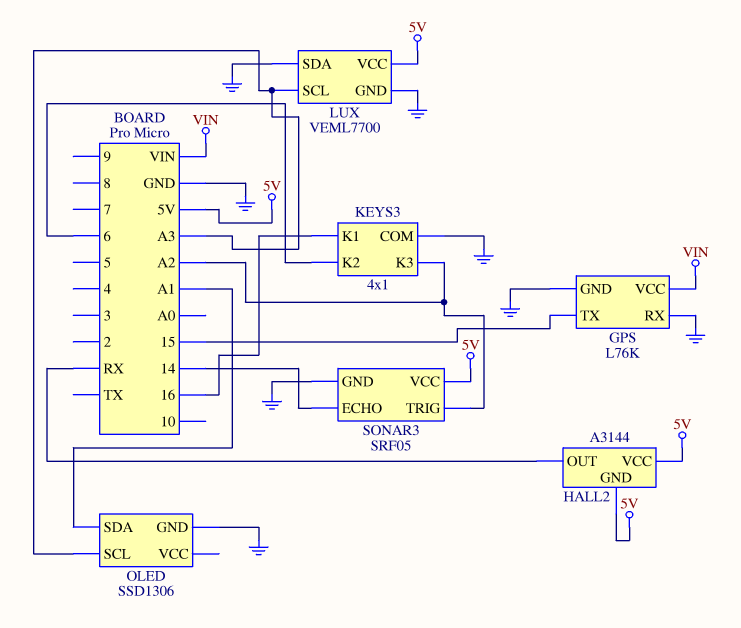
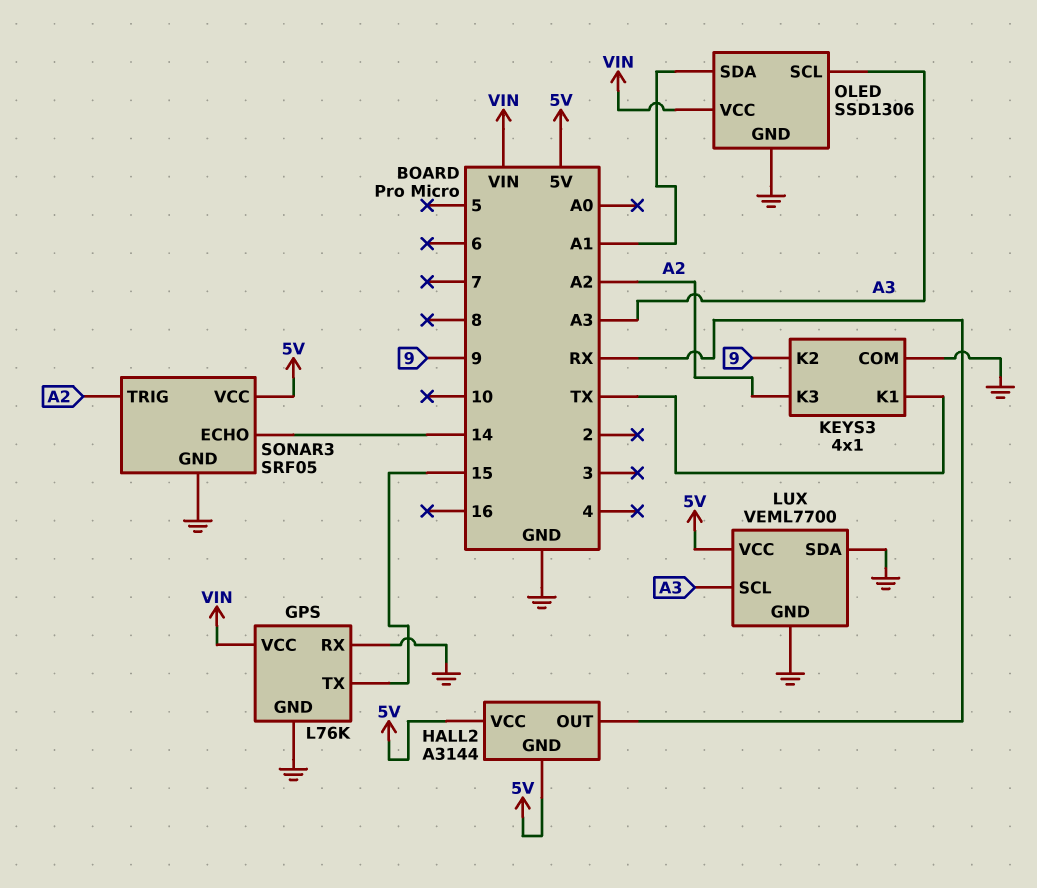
KEYS3 pin K1: 16 -> TX
KEYS3 pin K2: 6 -> 9
OLED pin VCC: none -> VIN

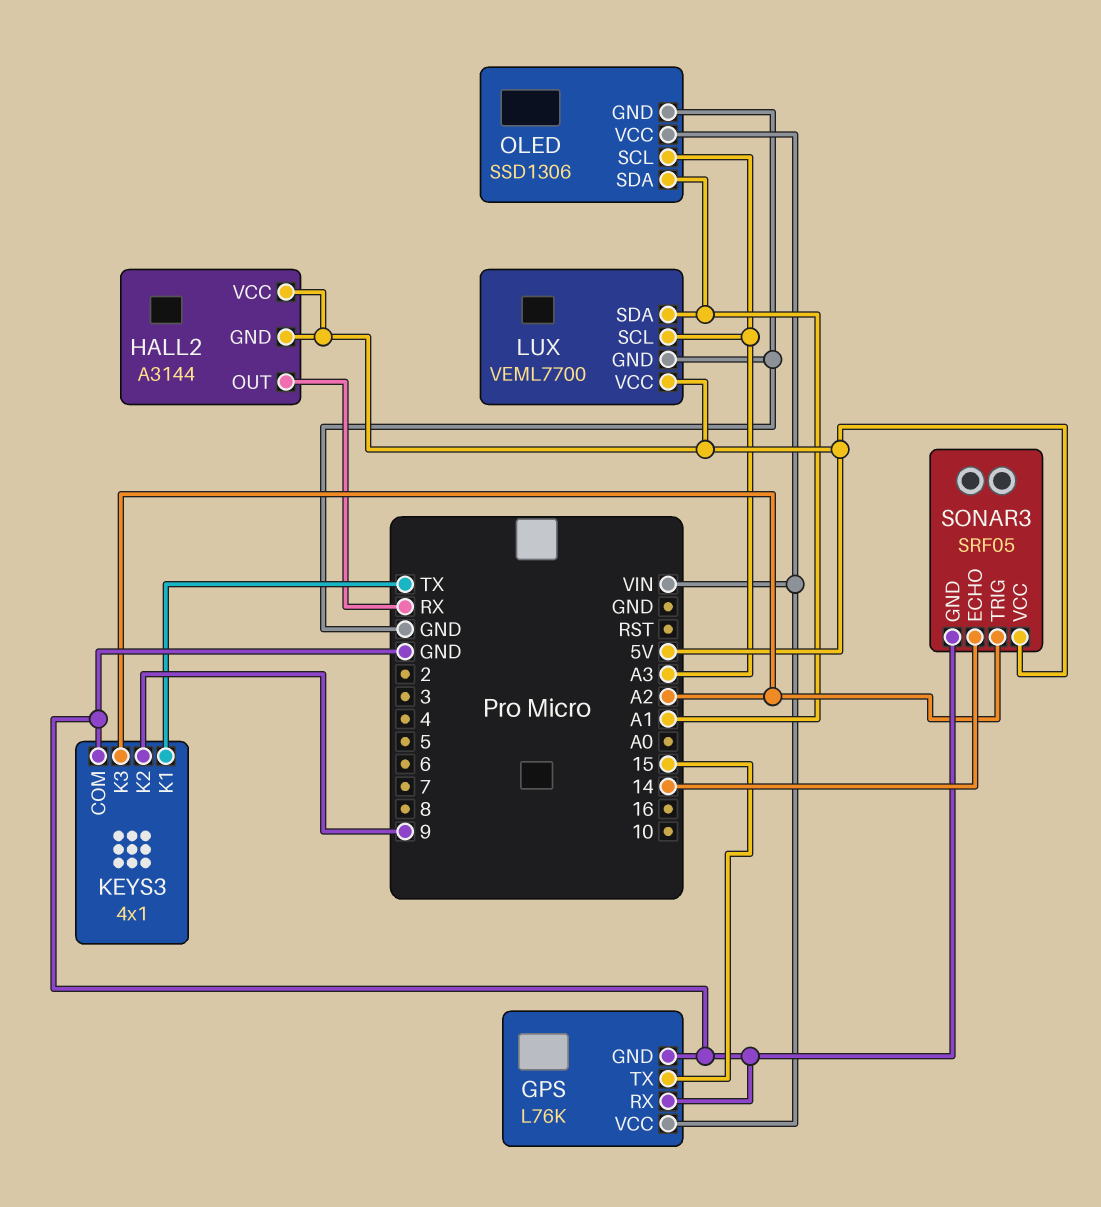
LUX pin SDA: GND -> A1

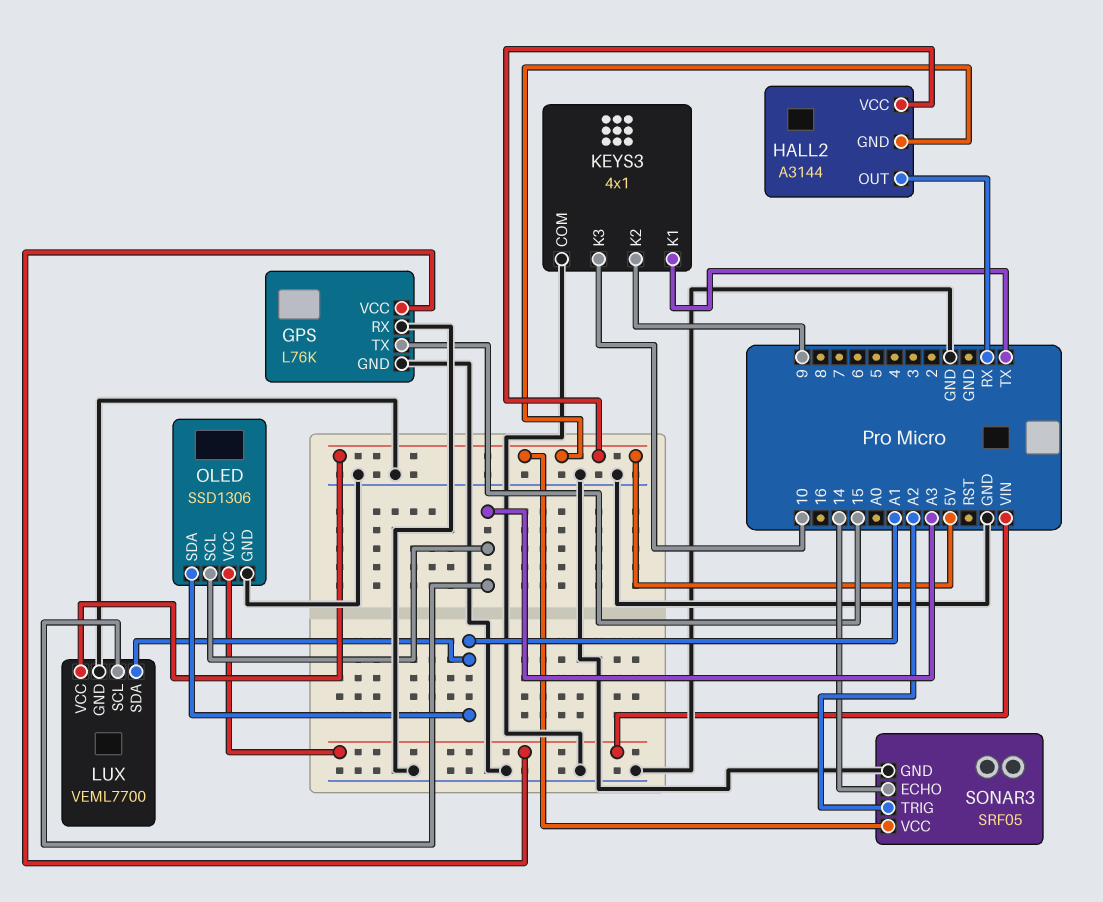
KEYS3 pin K3: A2 -> 10

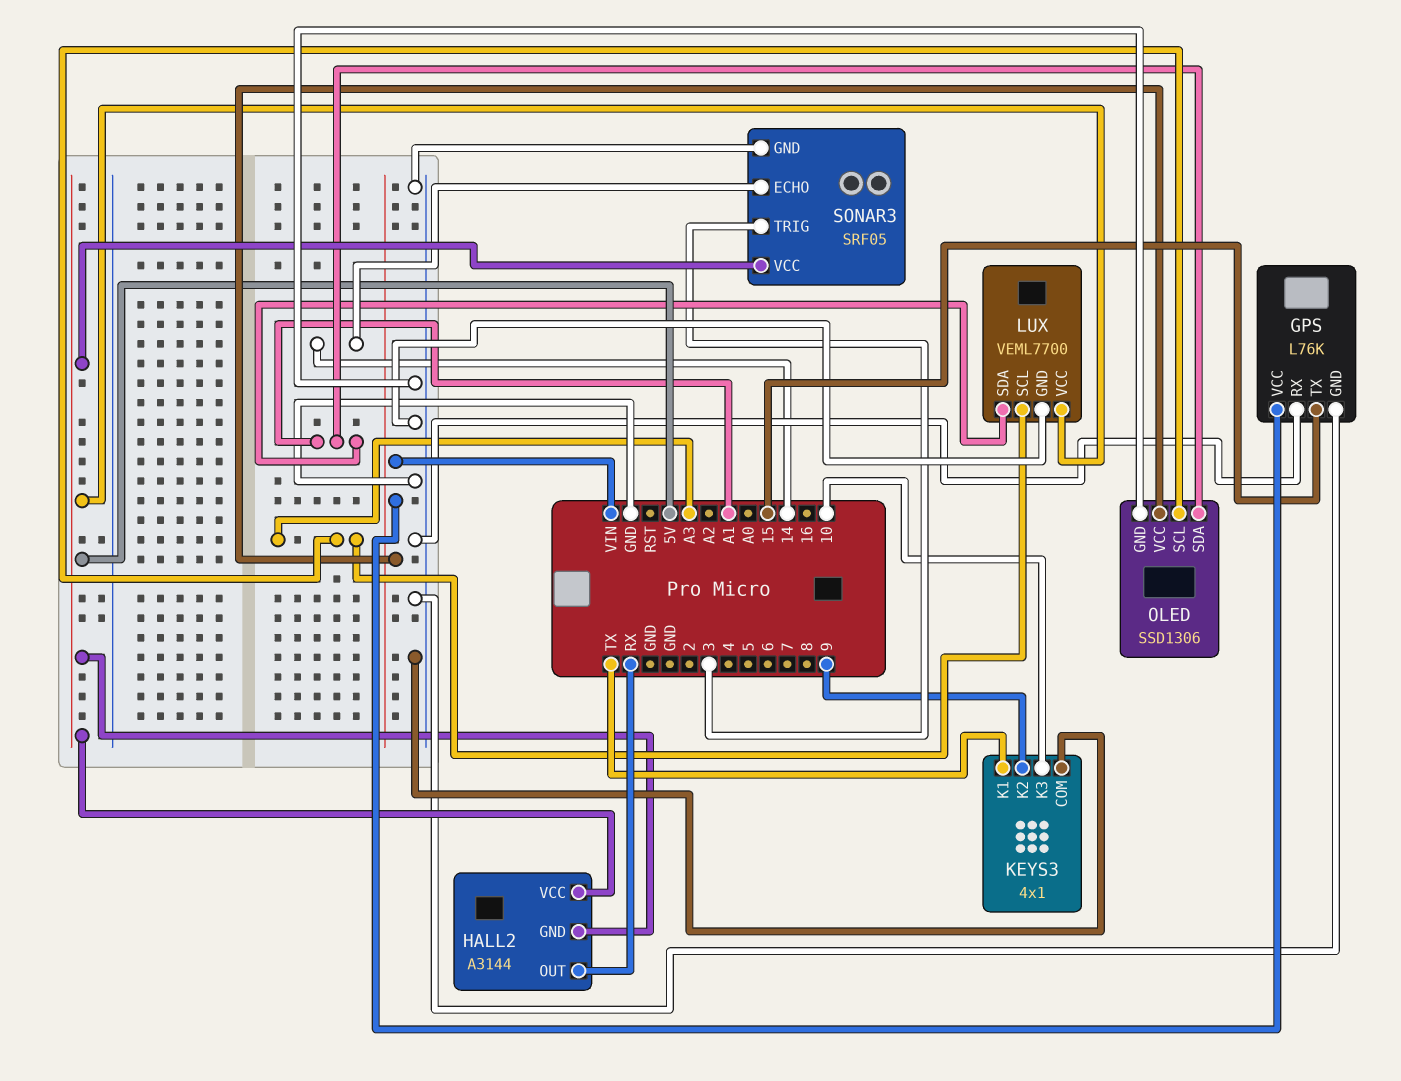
SONAR3 pin TRIG: A2 -> 3

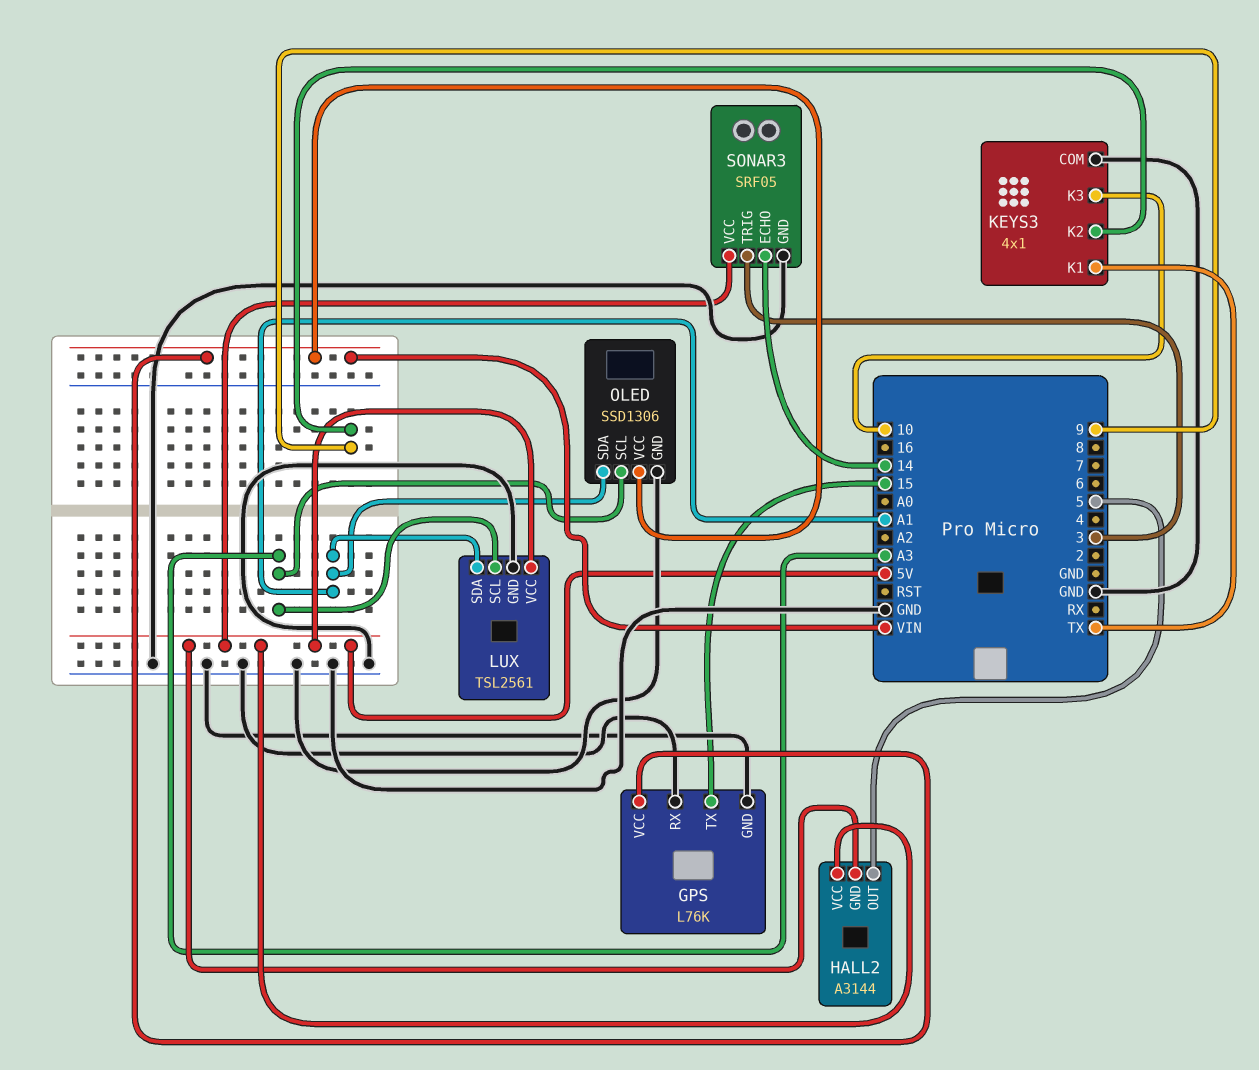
HALL2 pin OUT: RX -> 5
LUX: VEML7700 -> TSL2561

